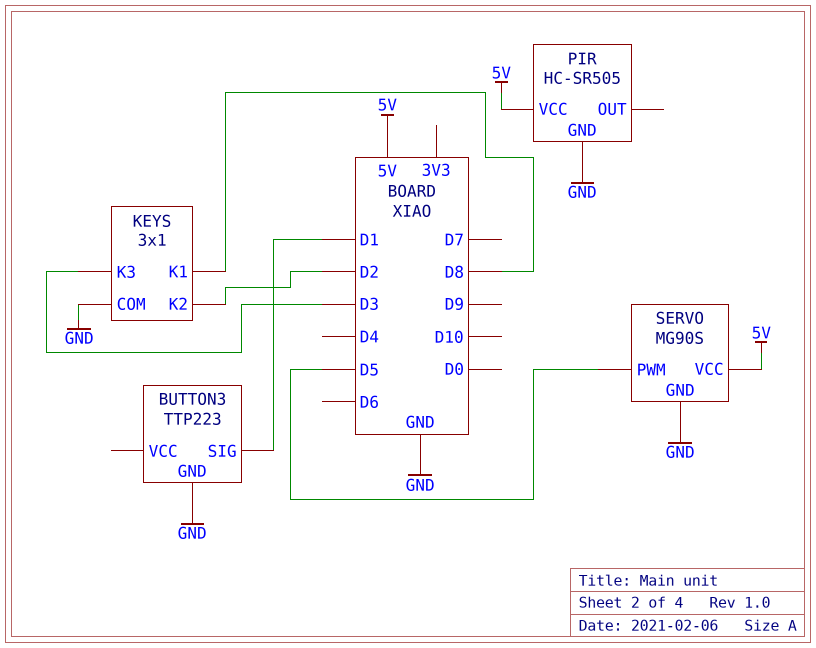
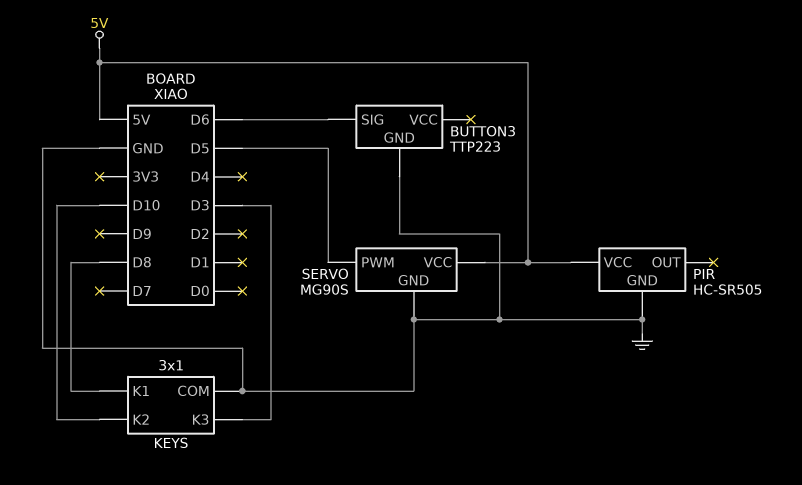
BUTTON3 pin SIG: D1 -> D6
KEYS pin K2: D2 -> D10

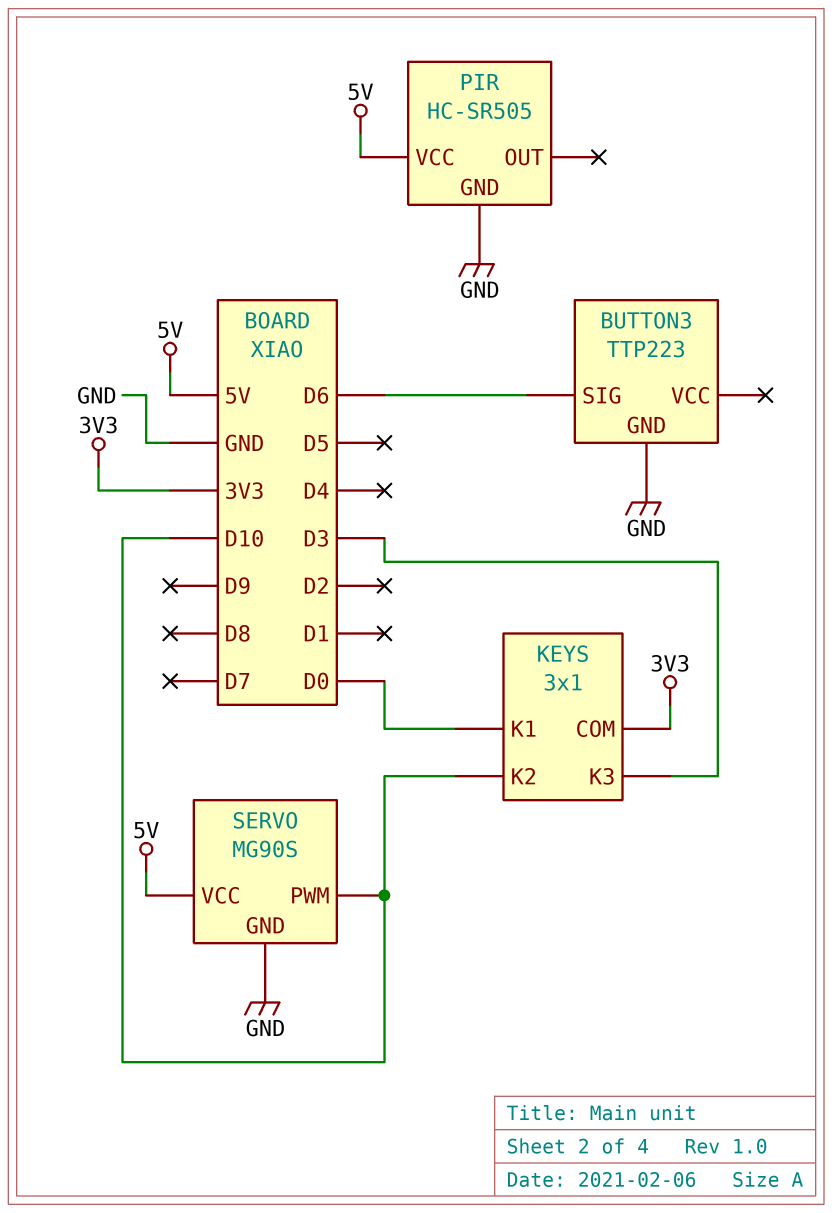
KEYS pin COM: GND -> 3V3
KEYS pin K1: D8 -> D0
SERVO pin PWM: D5 -> D10

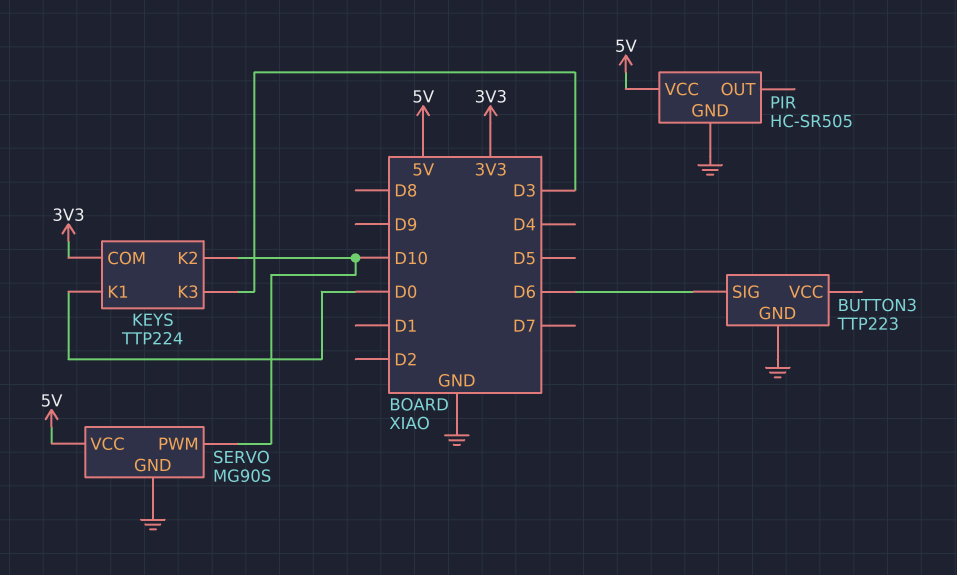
KEYS: 3x1 -> TTP224

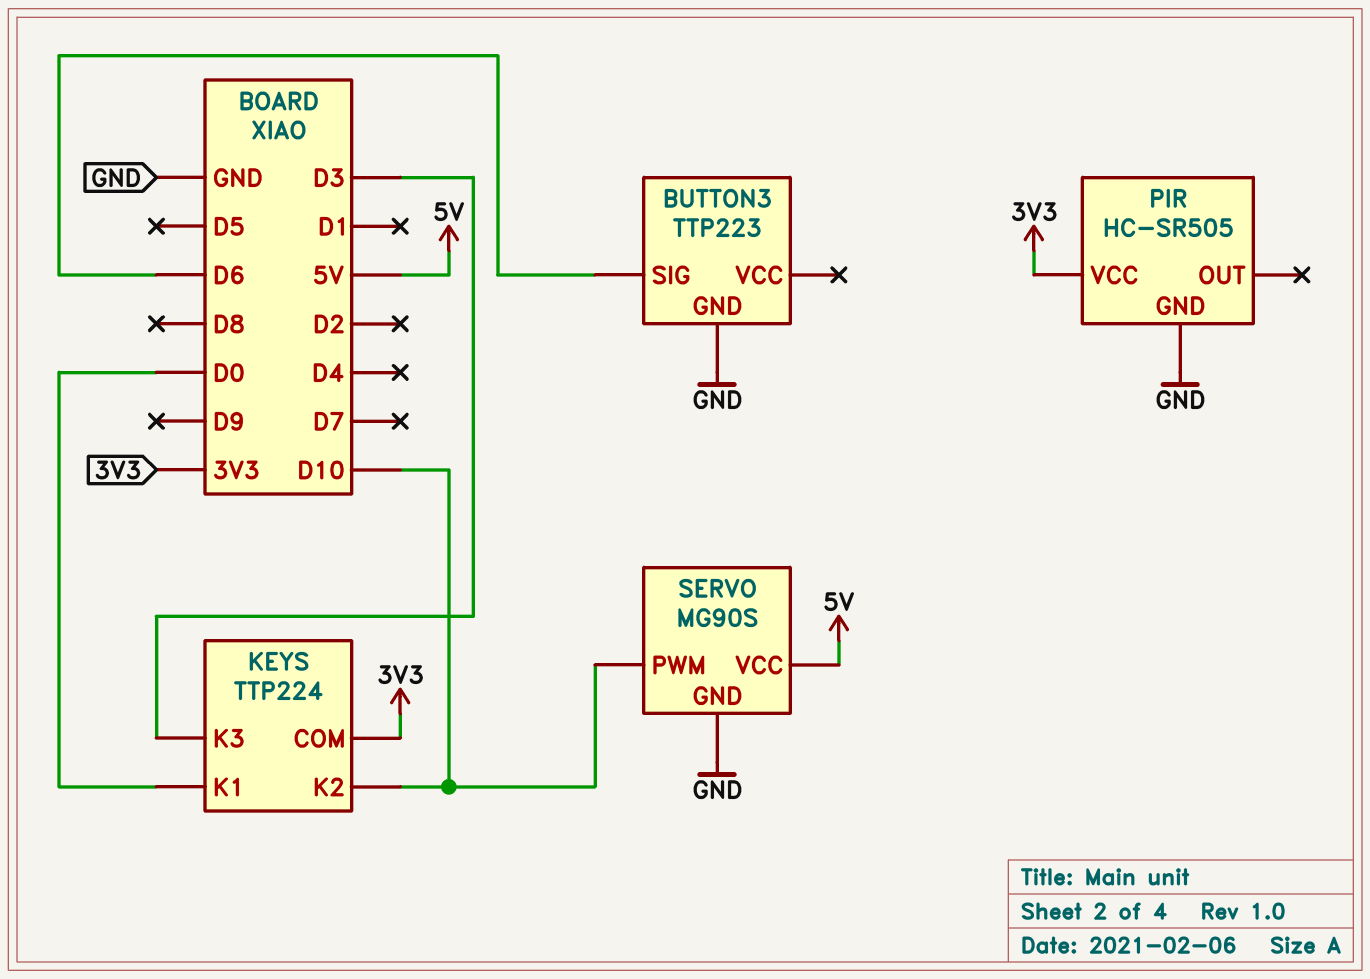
PIR pin VCC: 5V -> 3V3

